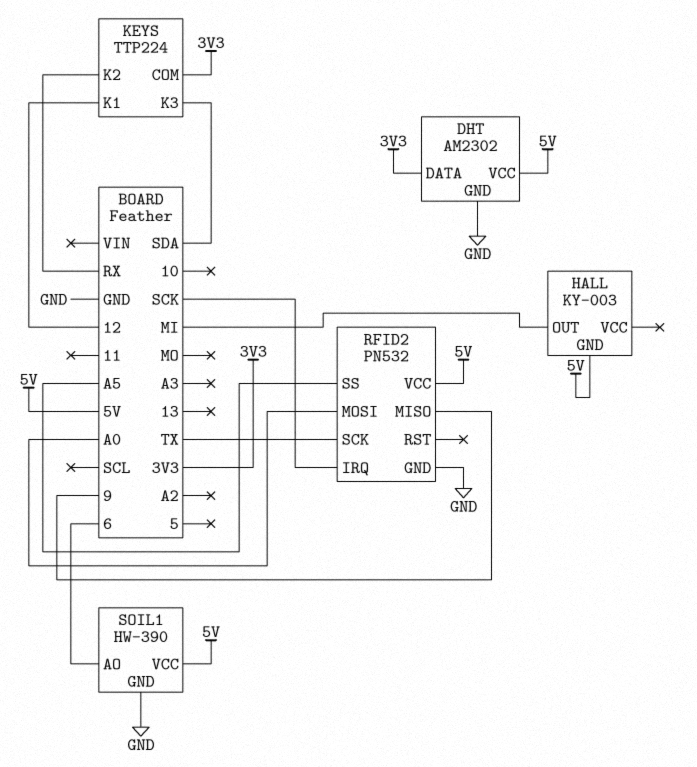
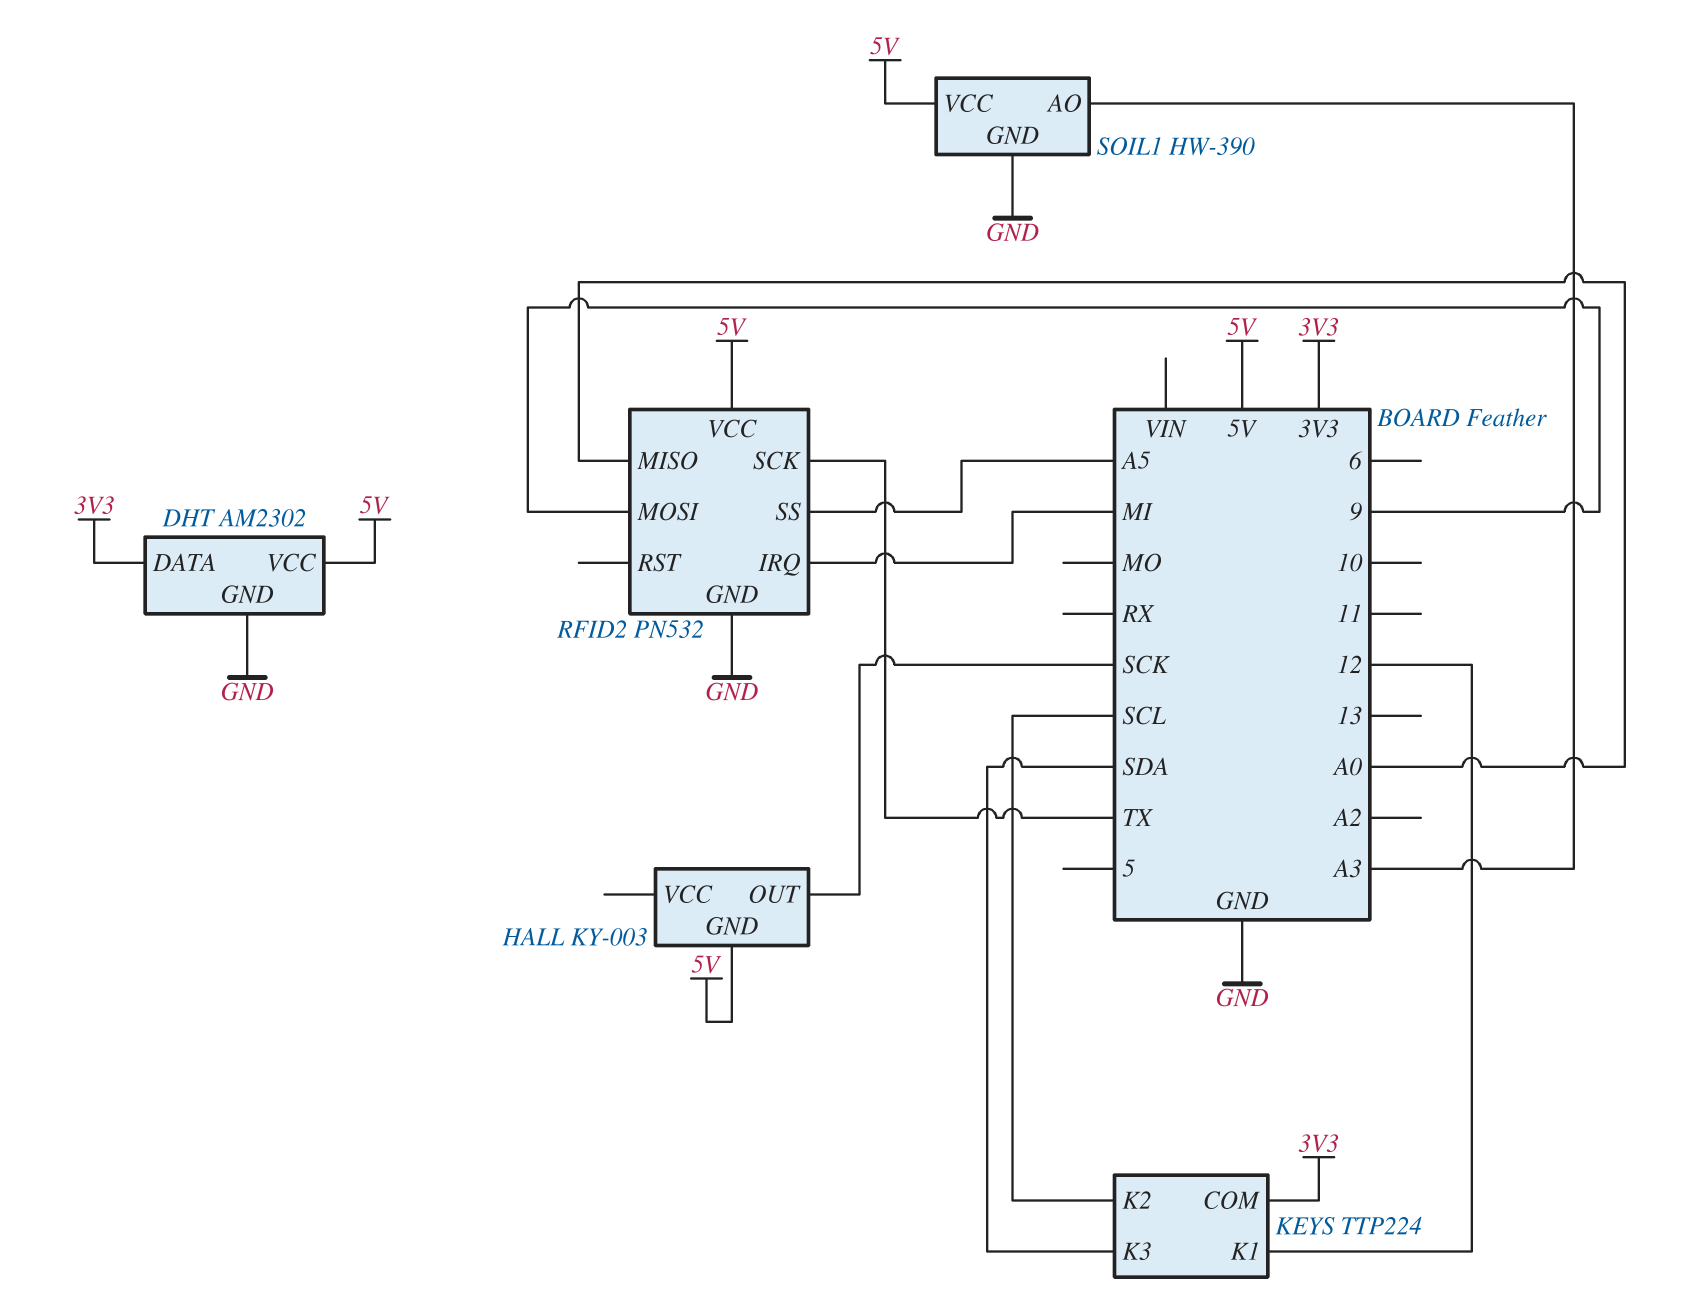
HALL pin OUT: MI -> SCK
KEYS pin K2: RX -> SCL
RFID2 pin IRQ: SCK -> MI
RFID2 pin MISO: 9 -> A0
RFID2 pin MOSI: A0 -> 9
SOIL1 pin AO: 6 -> A3

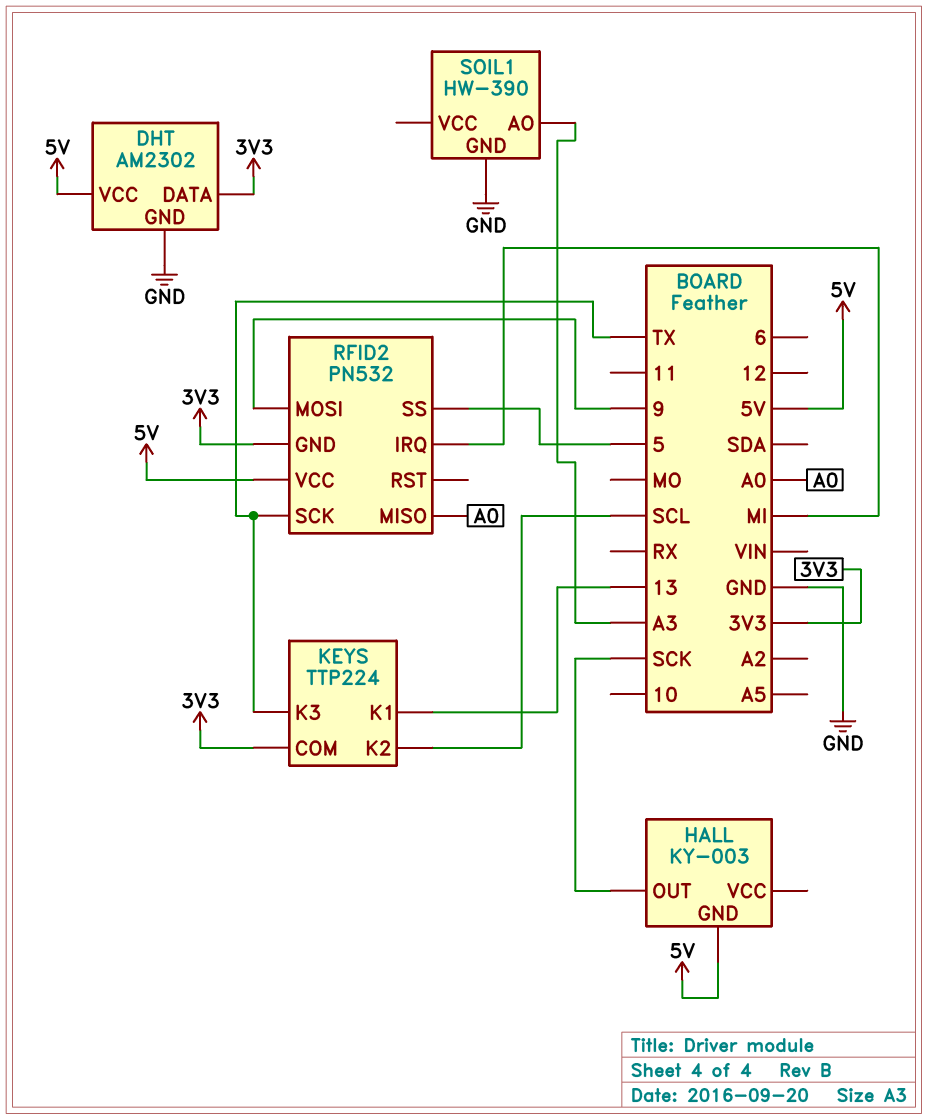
KEYS pin K1: 12 -> 13
KEYS pin K3: SDA -> TX
RFID2 pin GND: GND -> 3V3
RFID2 pin SS: A5 -> 5
SOIL1 pin VCC: 5V -> none

